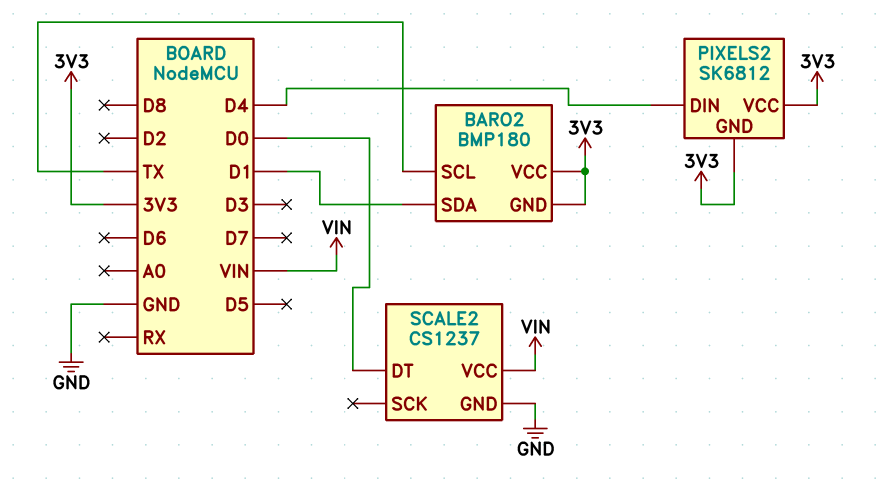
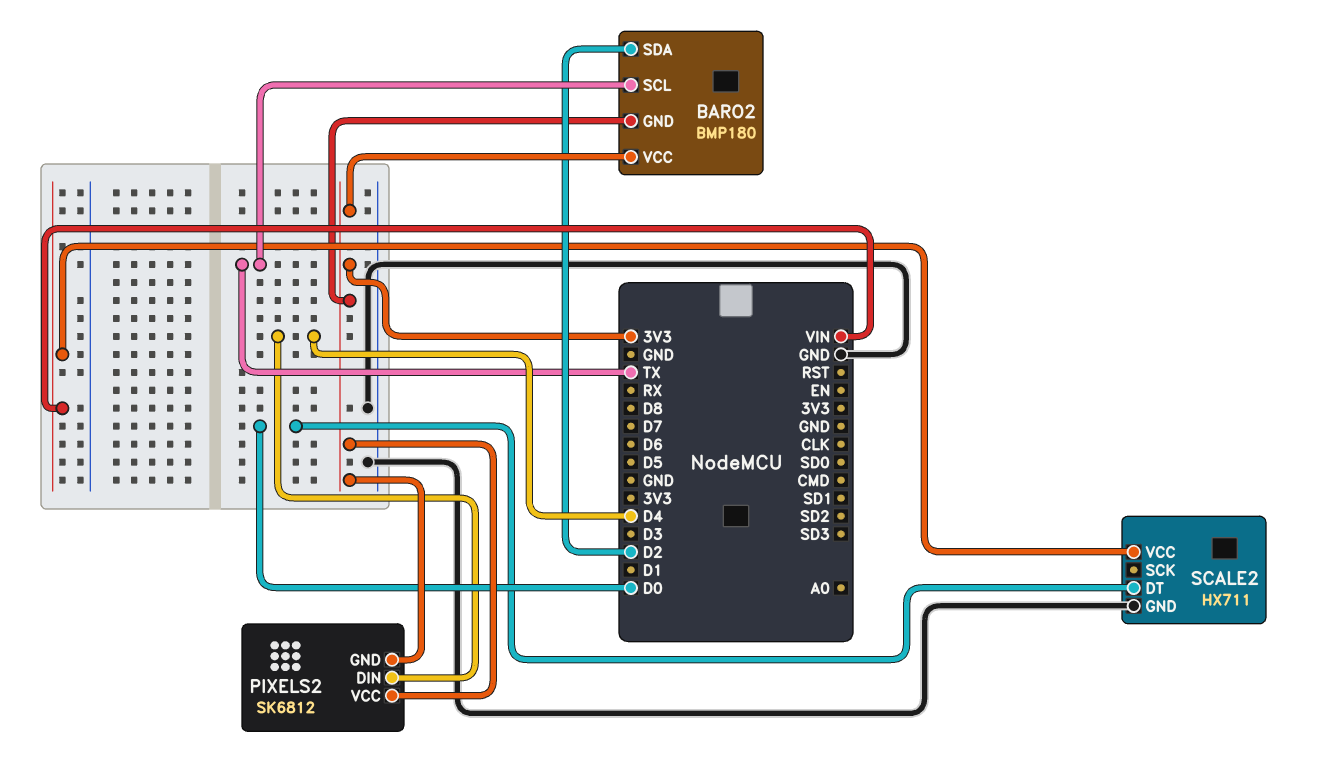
BARO2 pin SDA: D1 -> D2
SCALE2: CS1237 -> HX711

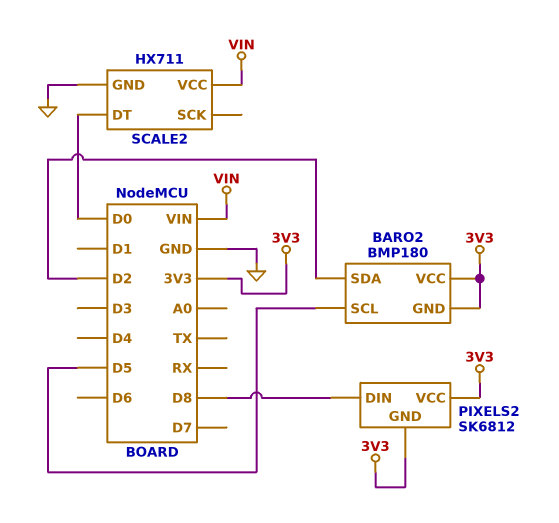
BARO2 pin SCL: TX -> D5
PIXELS2 pin DIN: D4 -> D8

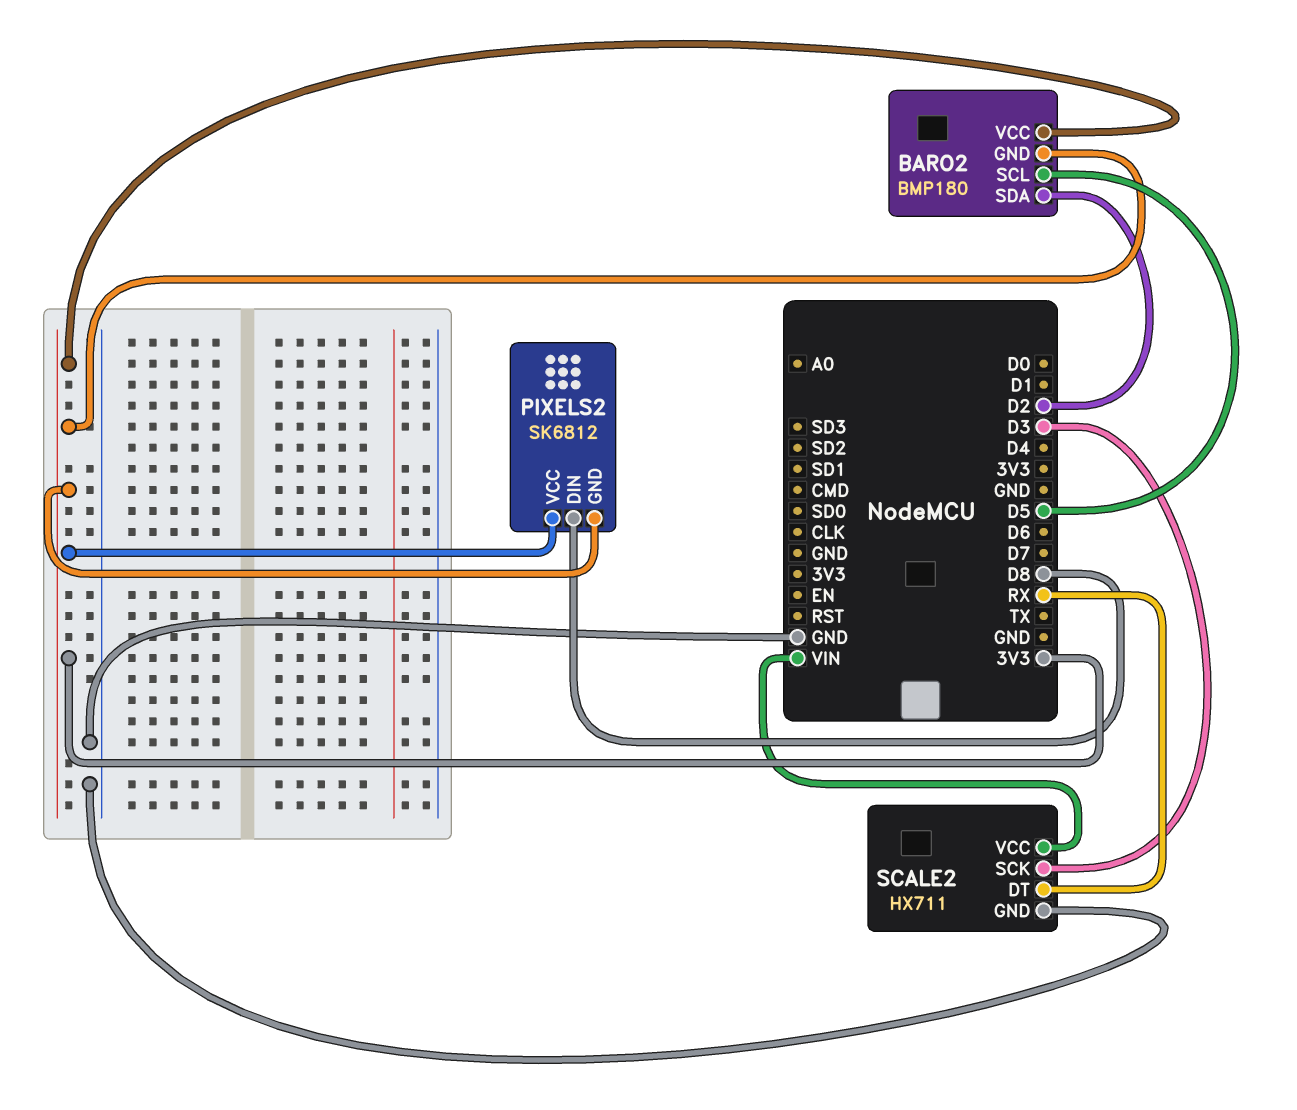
SCALE2 pin DT: D0 -> RX
SCALE2 pin SCK: none -> D3

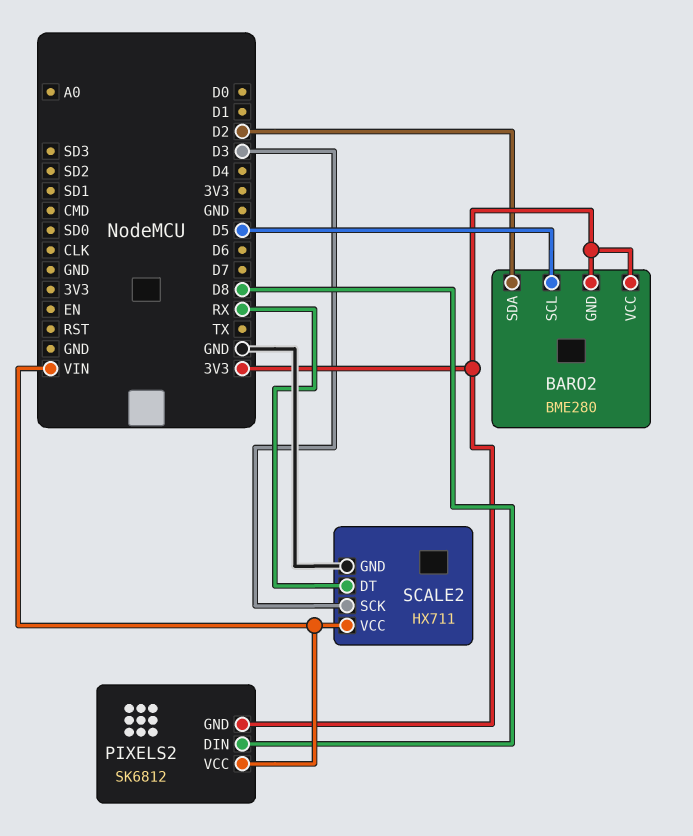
BARO2: BMP180 -> BME280
PIXELS2 pin VCC: 3V3 -> VIN

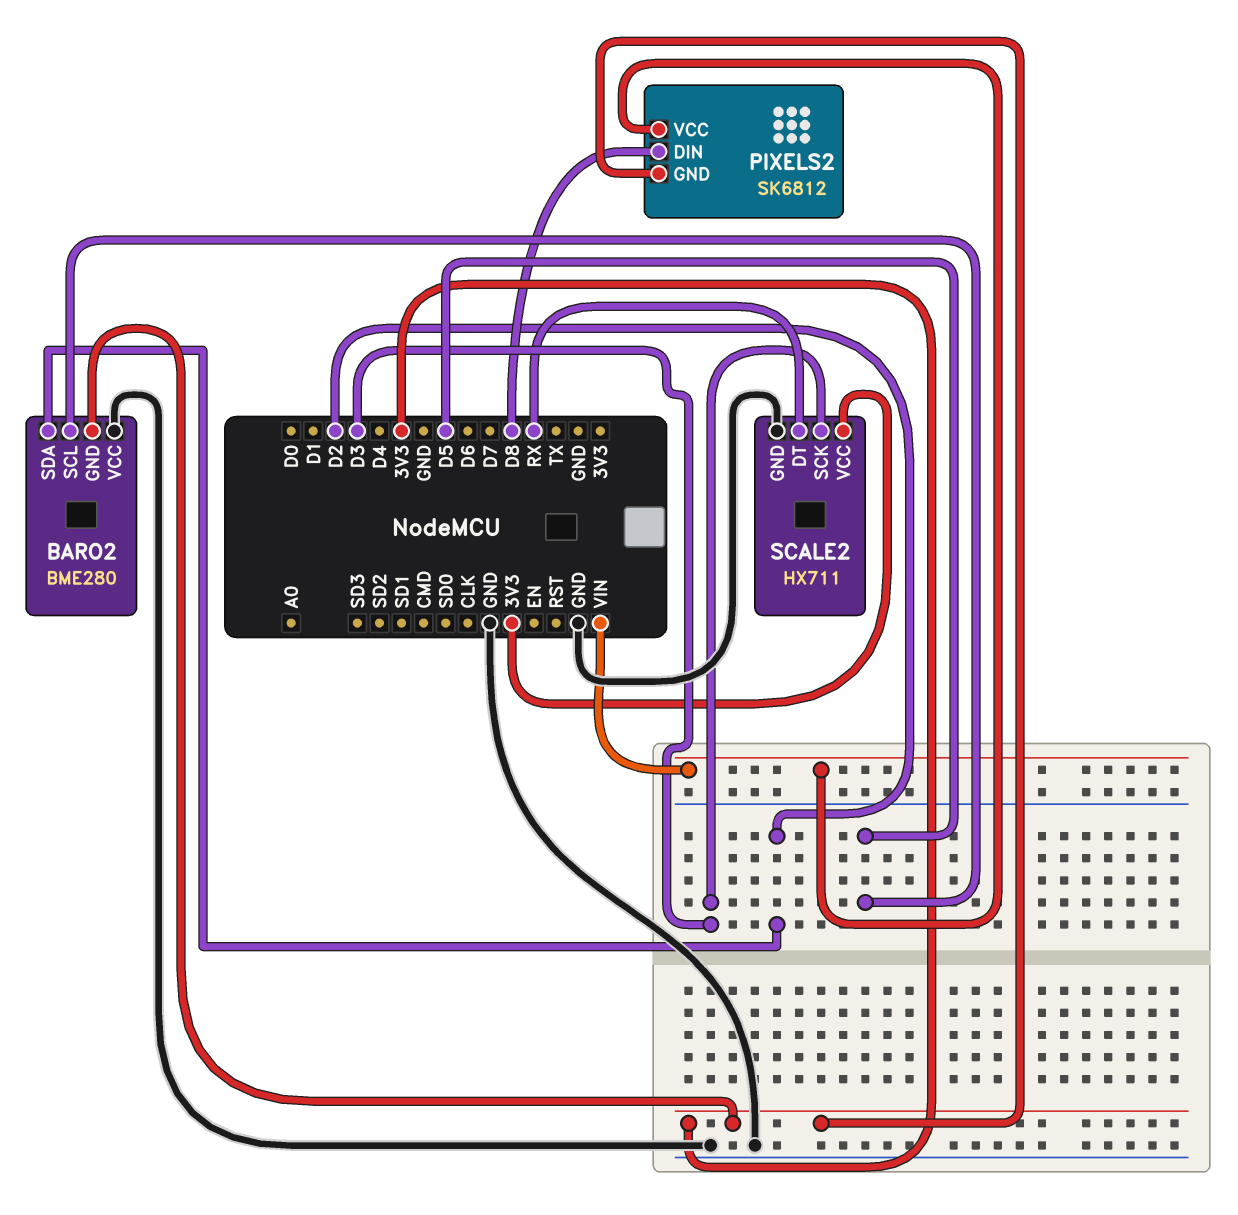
BARO2 pin VCC: 3V3 -> GND
SCALE2 pin VCC: VIN -> 3V3

